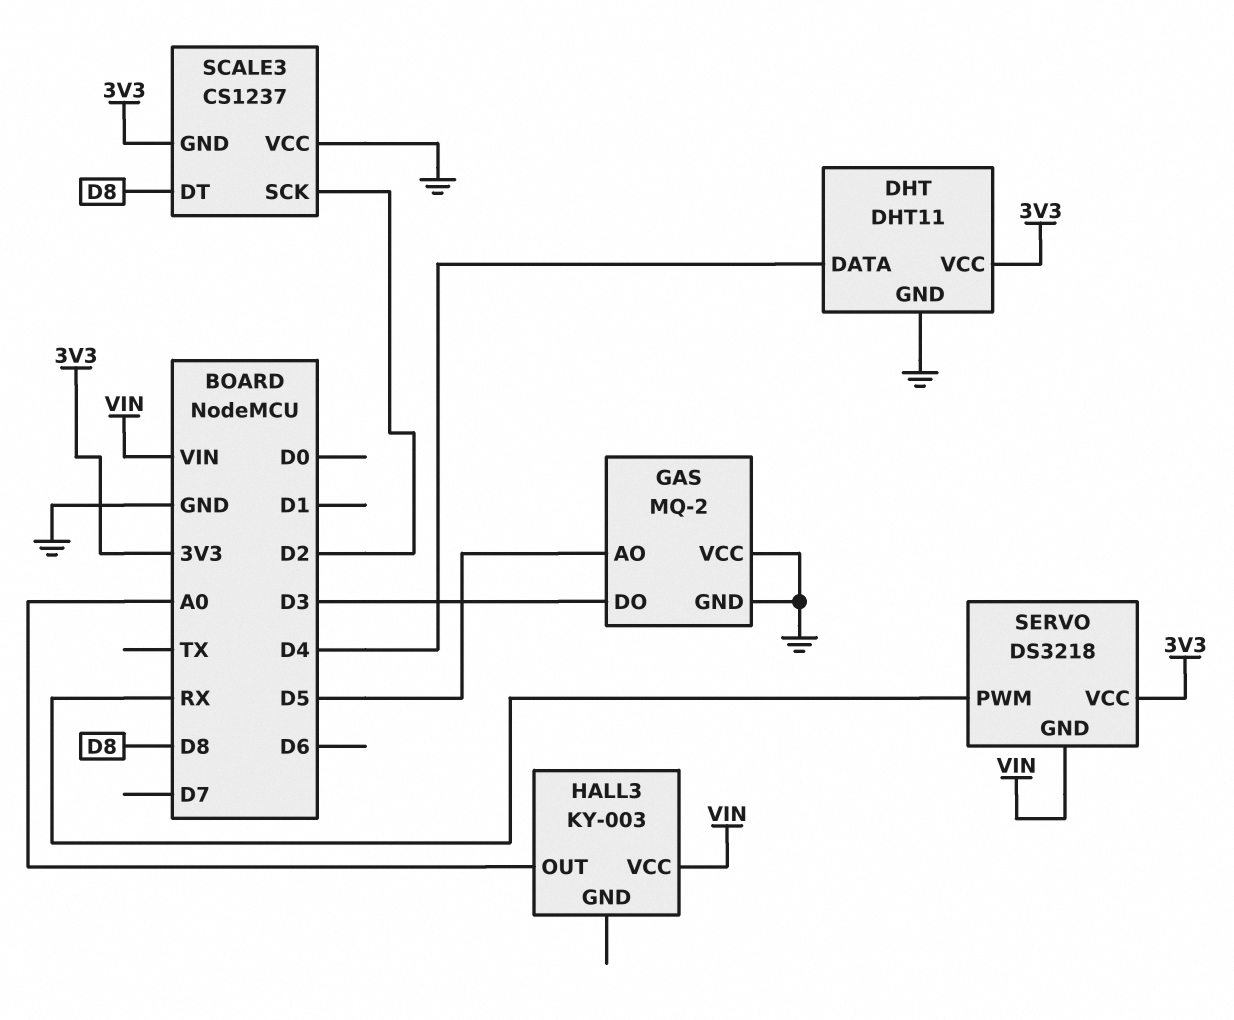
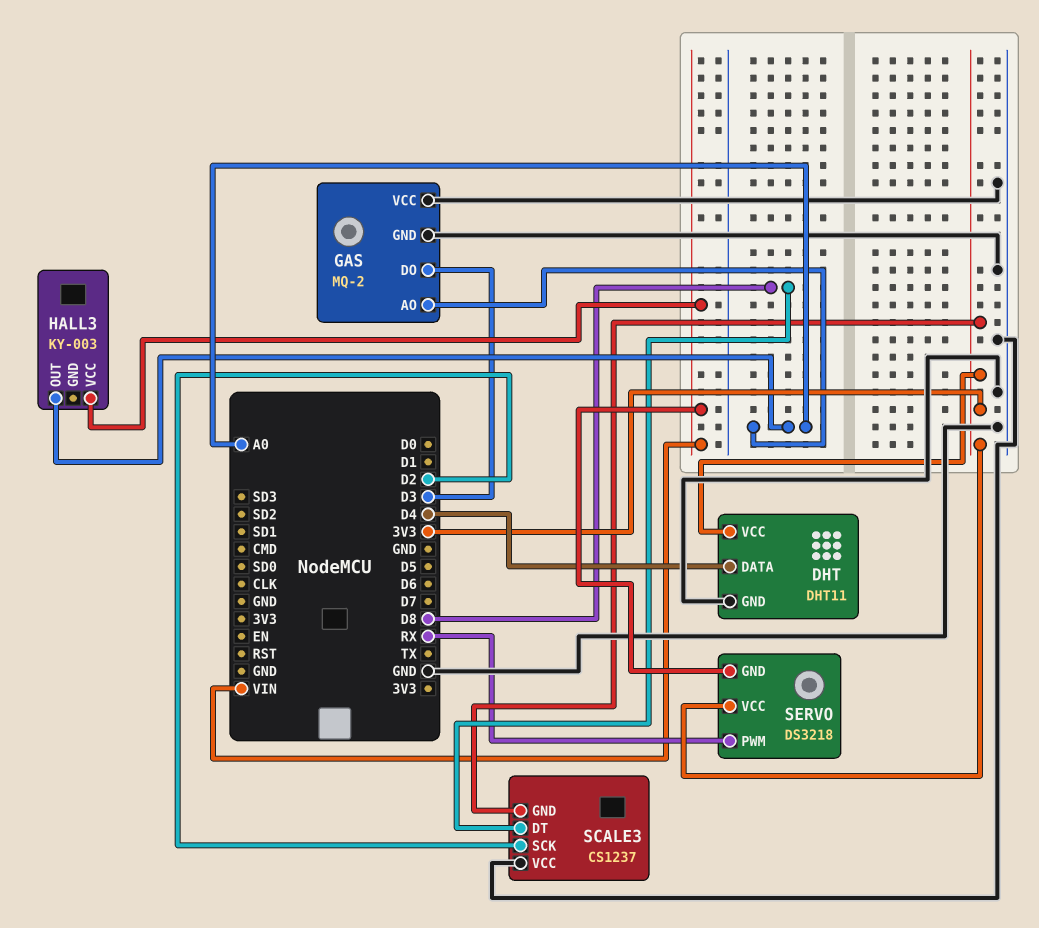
GAS pin AO: D5 -> A0

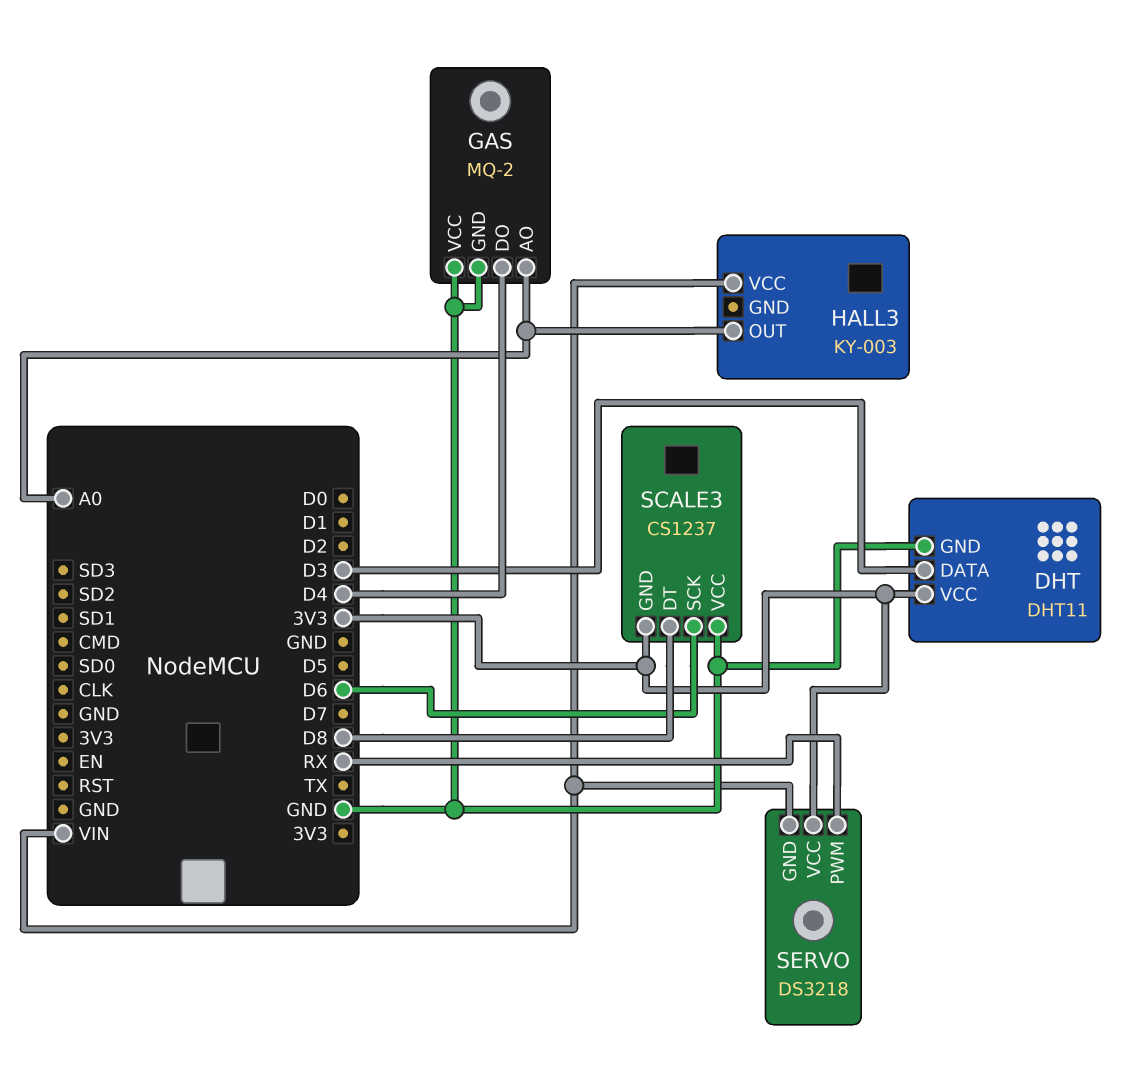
DHT pin DATA: D4 -> D3
GAS pin DO: D3 -> D4
SCALE3 pin SCK: D2 -> D6

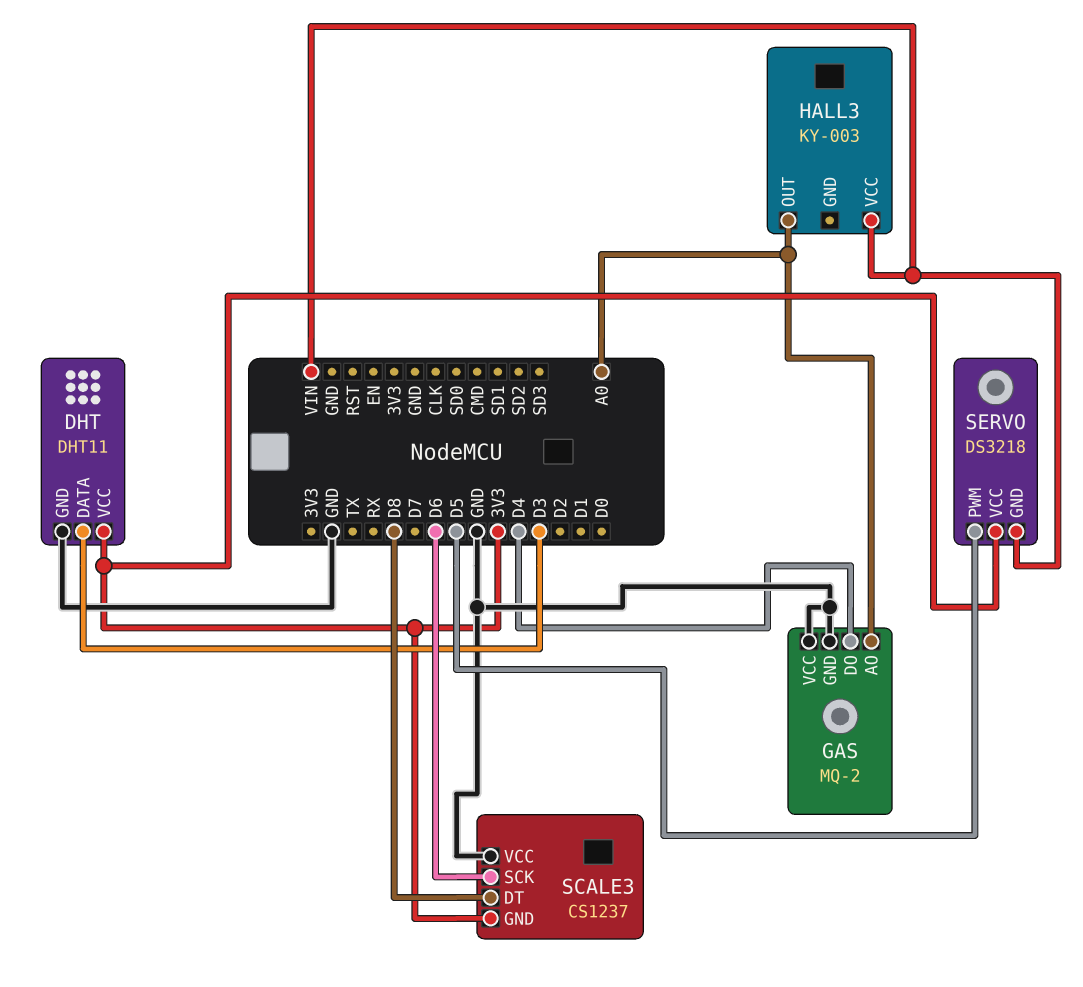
SERVO pin PWM: RX -> D5

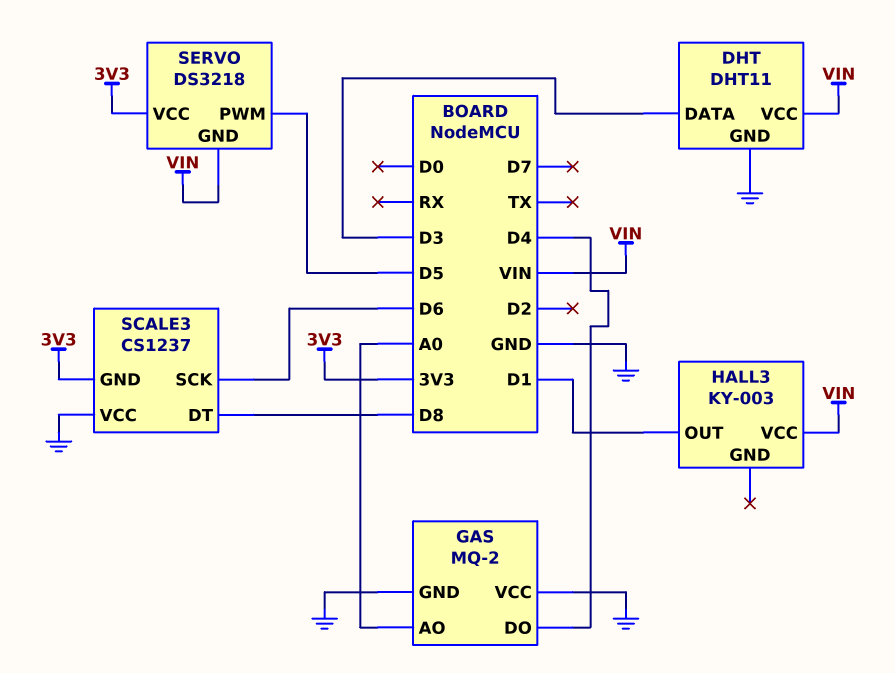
DHT pin VCC: 3V3 -> VIN
HALL3 pin OUT: A0 -> D1

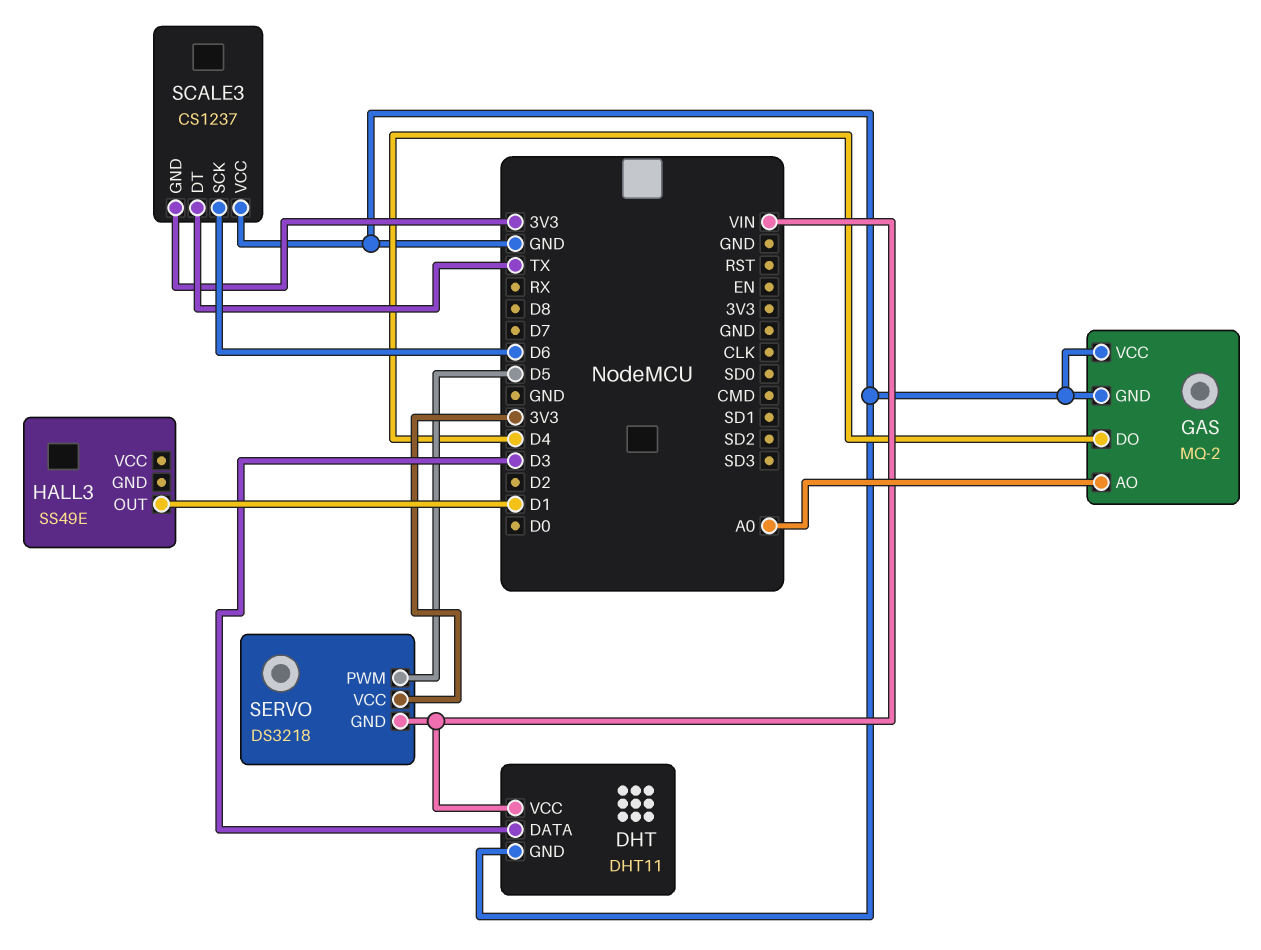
HALL3: KY-003 -> SS49E
HALL3 pin VCC: VIN -> none
SCALE3 pin DT: D8 -> TX

